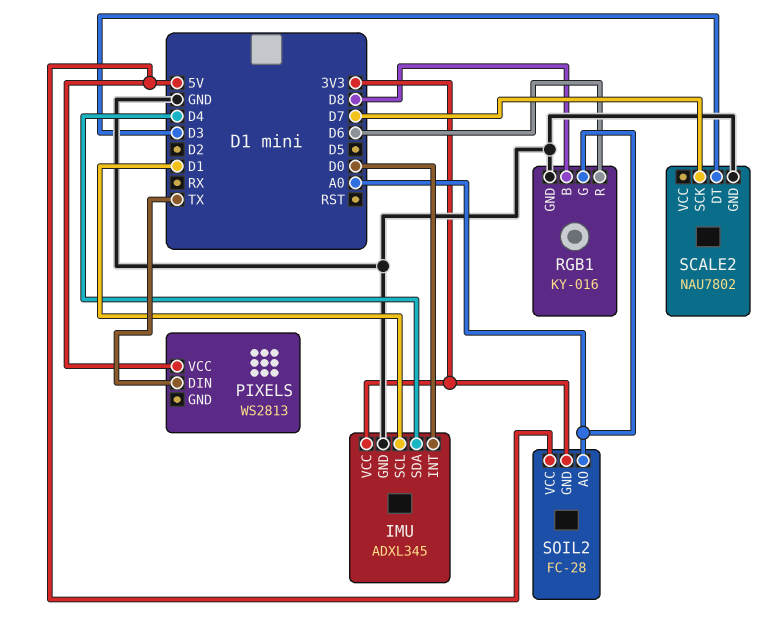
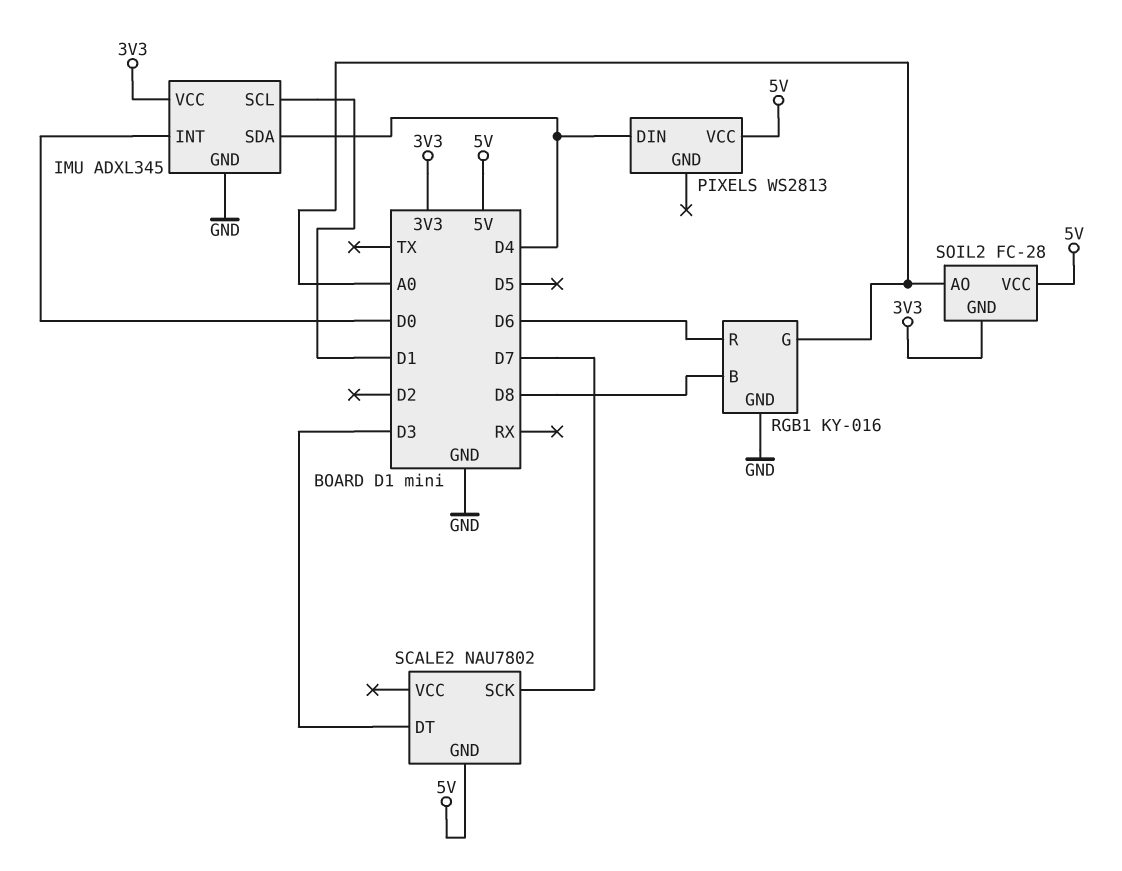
PIXELS pin DIN: TX -> D4
SCALE2 pin GND: GND -> 5V

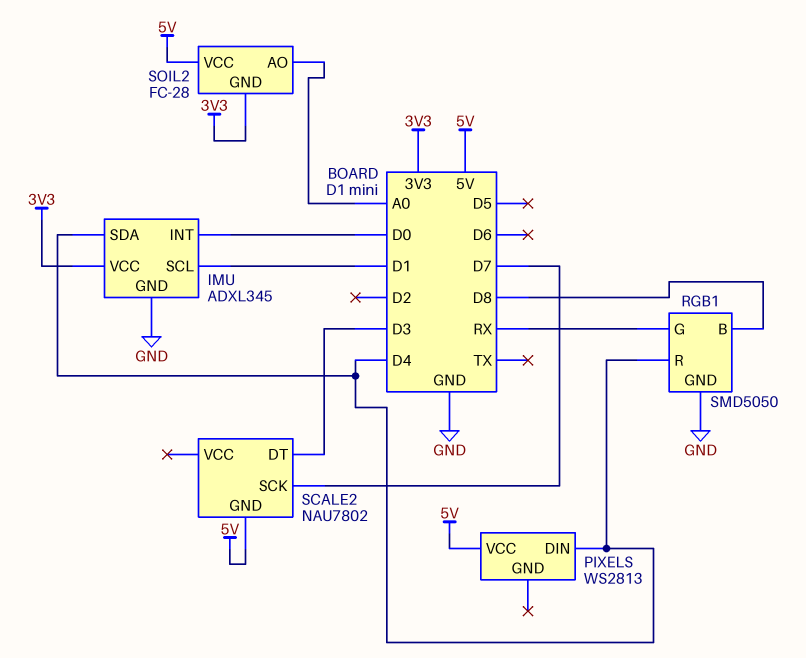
RGB1: KY-016 -> SMD5050
RGB1 pin G: A0 -> RX
RGB1 pin R: D6 -> D4

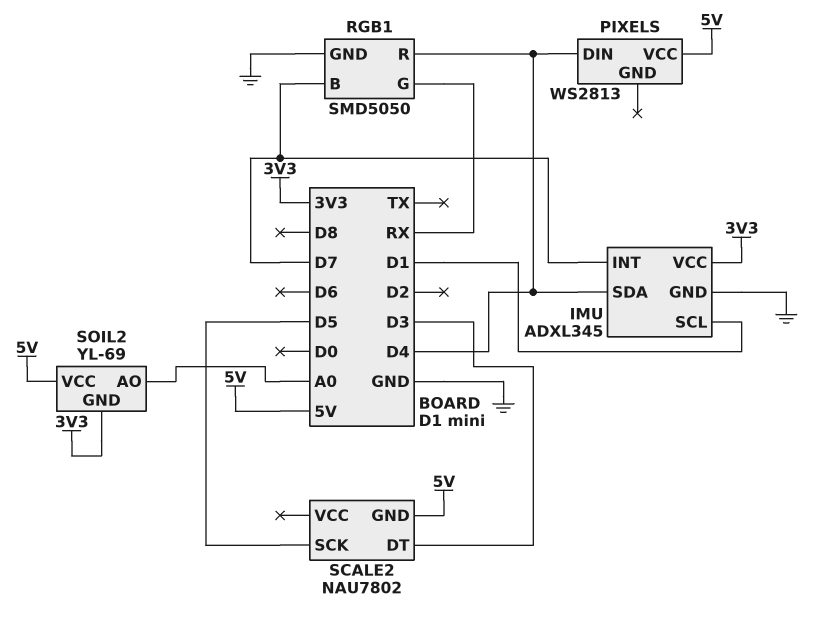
IMU pin INT: D0 -> D7
RGB1 pin B: D8 -> D7
SCALE2 pin SCK: D7 -> D5
SOIL2: FC-28 -> YL-69

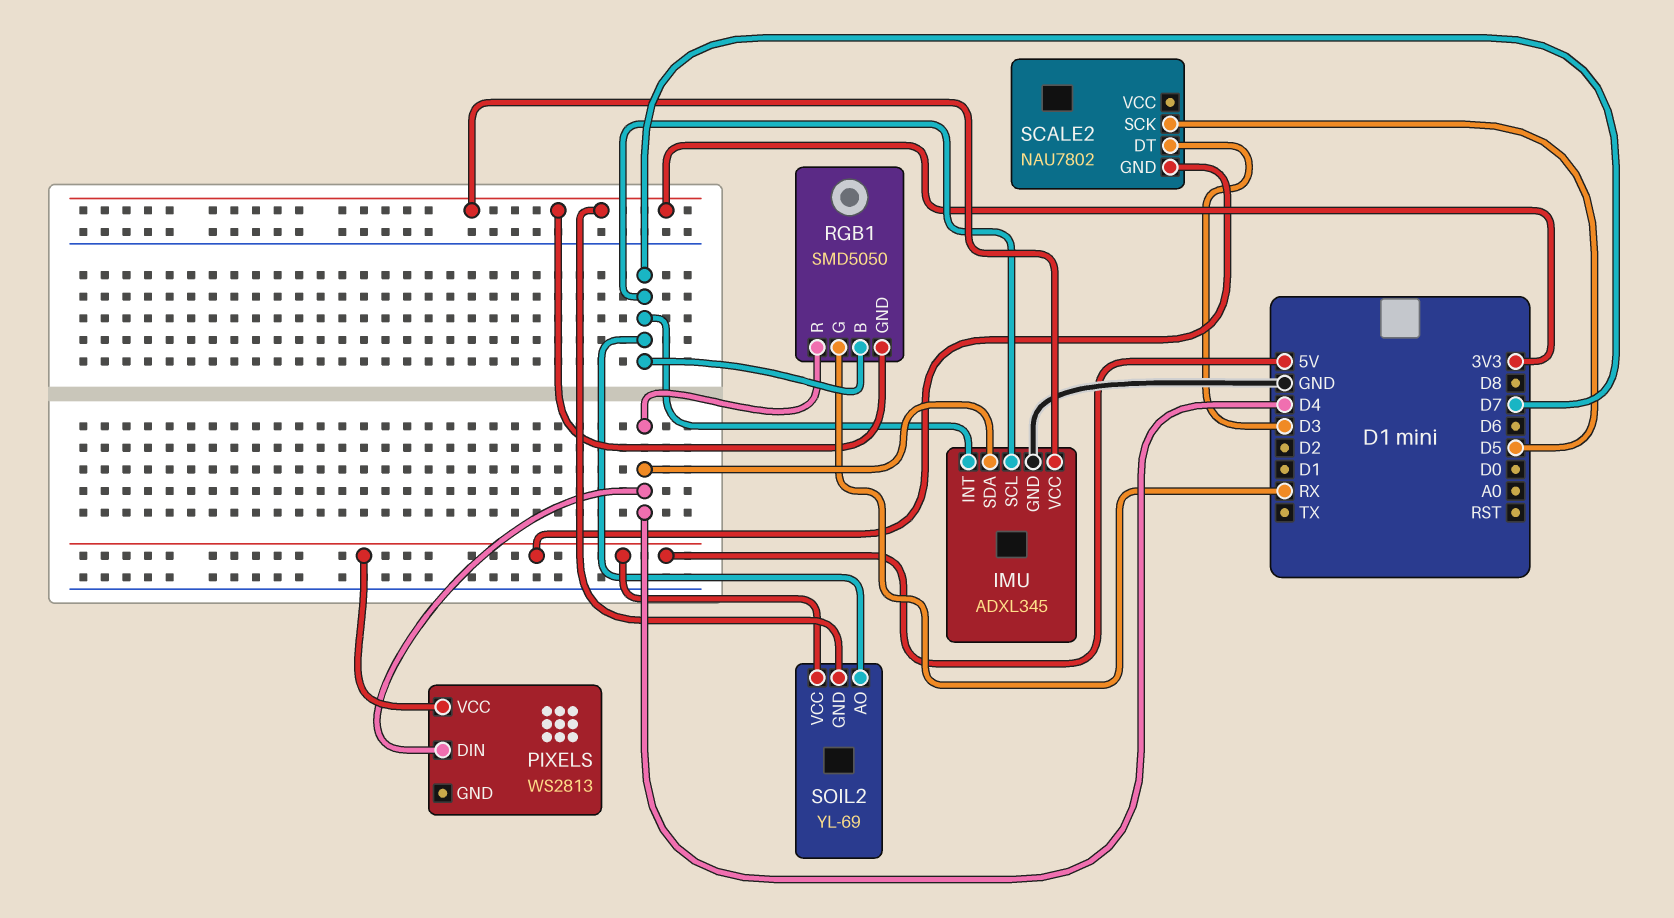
IMU pin SCL: D1 -> D7
RGB1 pin GND: GND -> 3V3
SOIL2 pin AO: A0 -> D7

